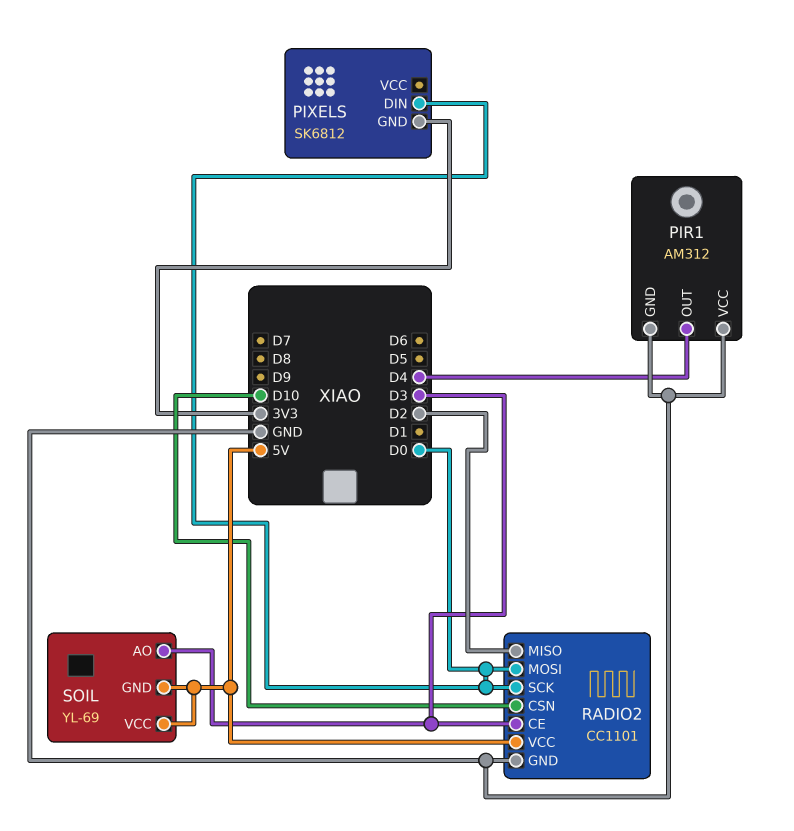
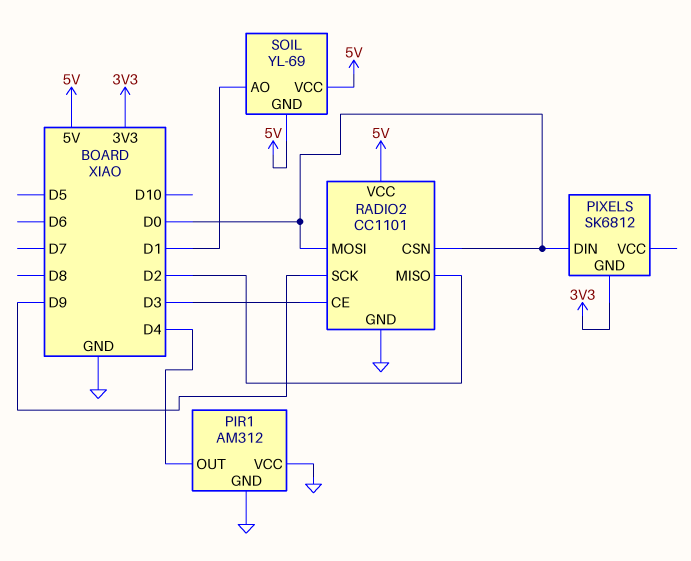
RADIO2 pin CSN: D10 -> D0
RADIO2 pin SCK: D0 -> D9
SOIL pin AO: D3 -> D1

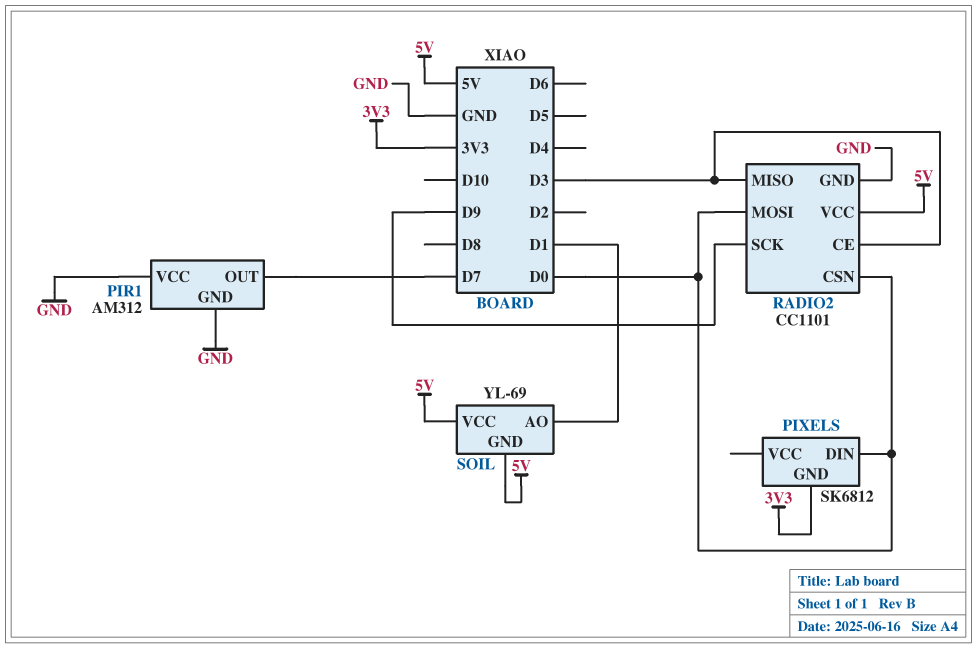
PIR1 pin OUT: D4 -> D7
RADIO2 pin MISO: D2 -> D3

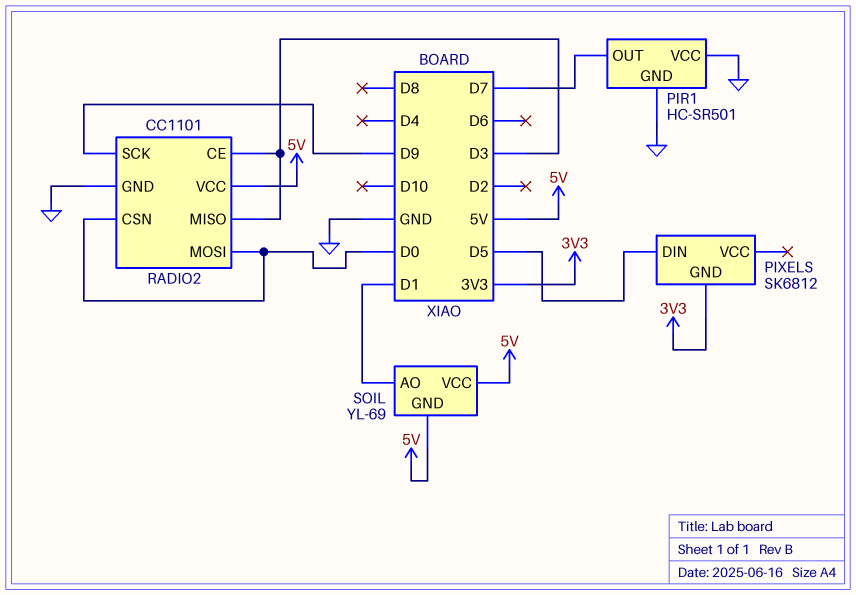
PIR1: AM312 -> HC-SR501
PIXELS pin DIN: D0 -> D5

